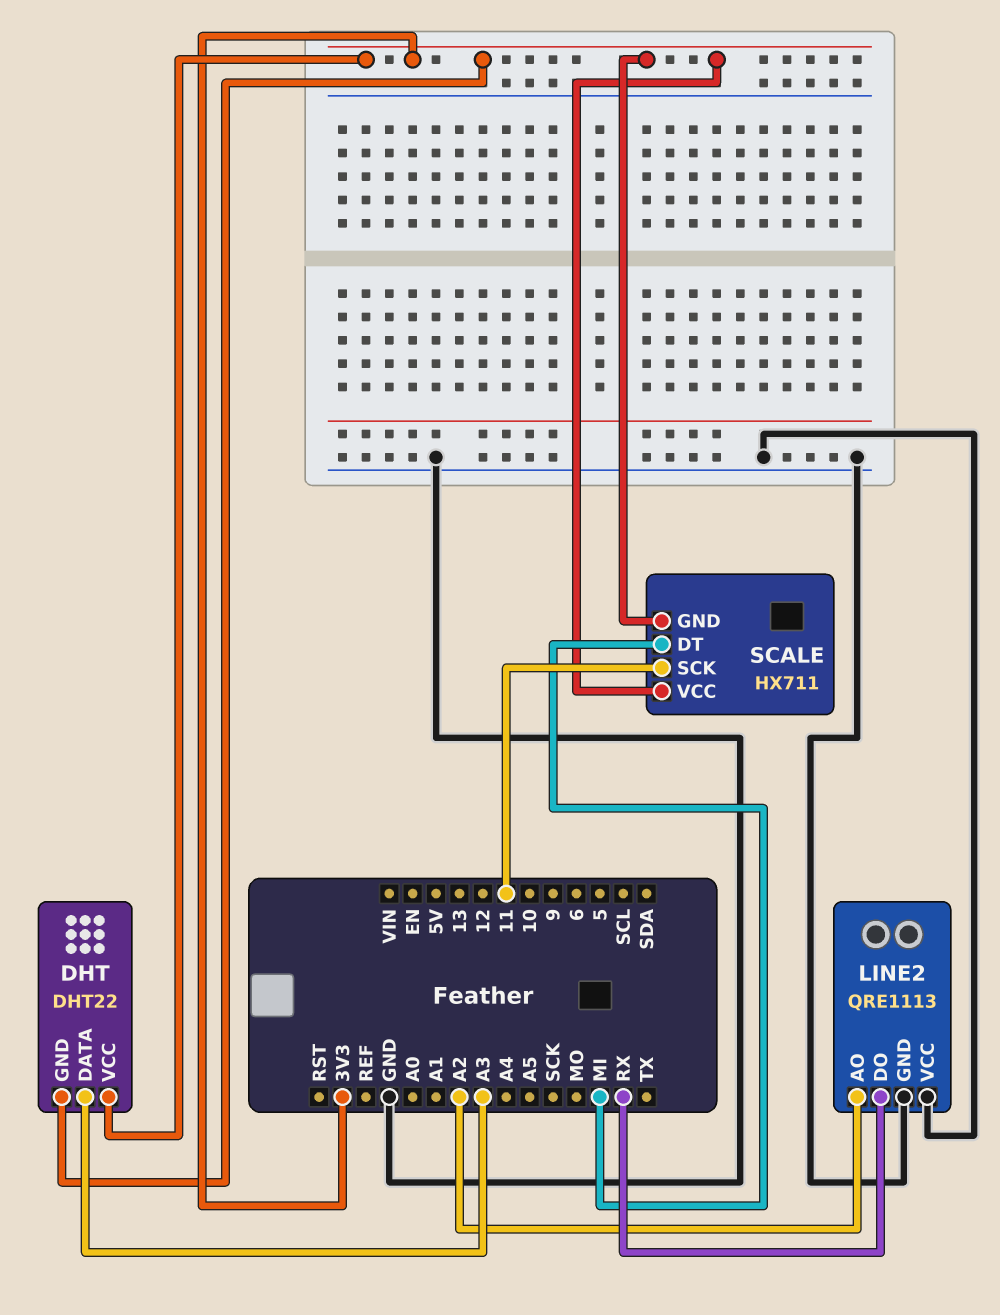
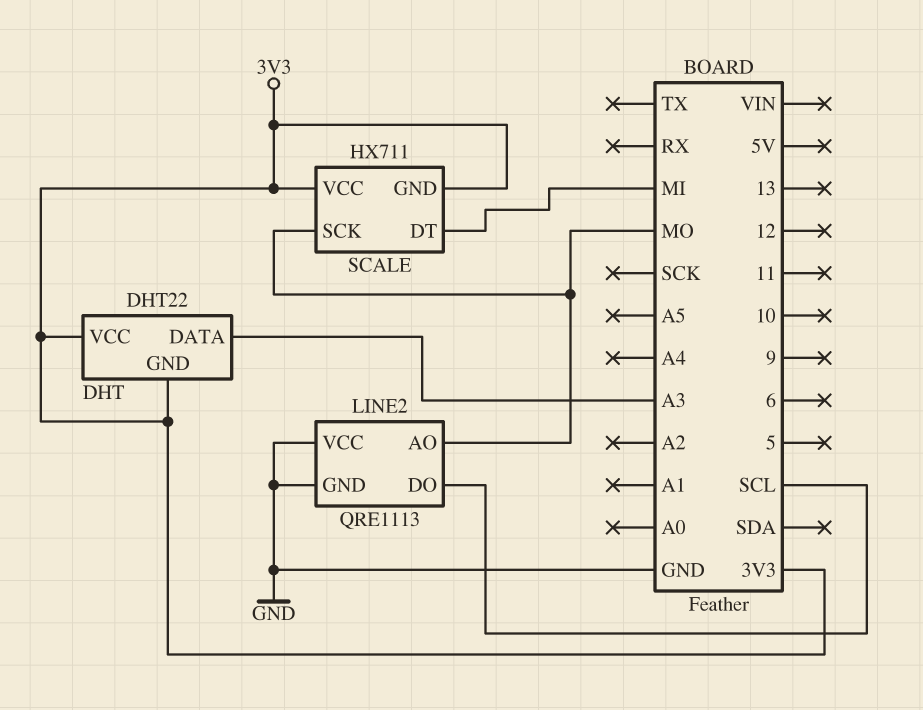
LINE2 pin AO: A2 -> MO
LINE2 pin DO: RX -> SCL
SCALE pin SCK: 11 -> MO

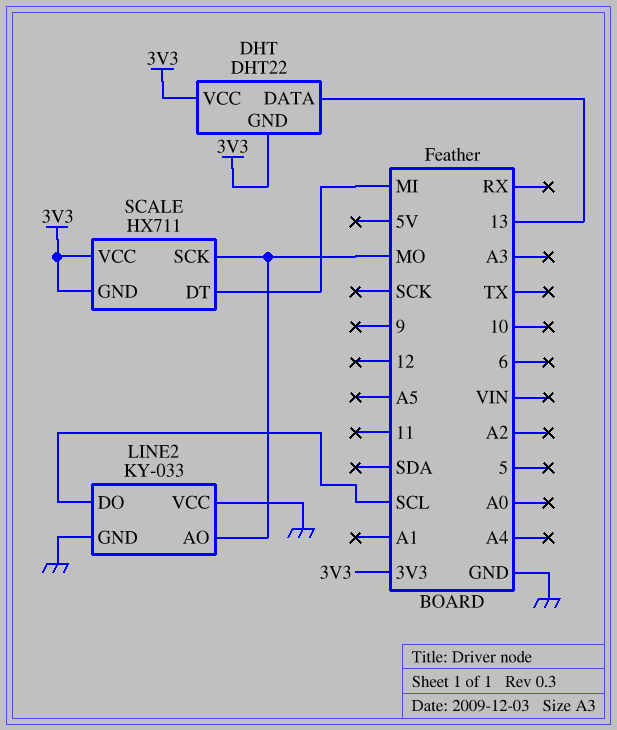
DHT pin DATA: A3 -> 13
LINE2: QRE1113 -> KY-033

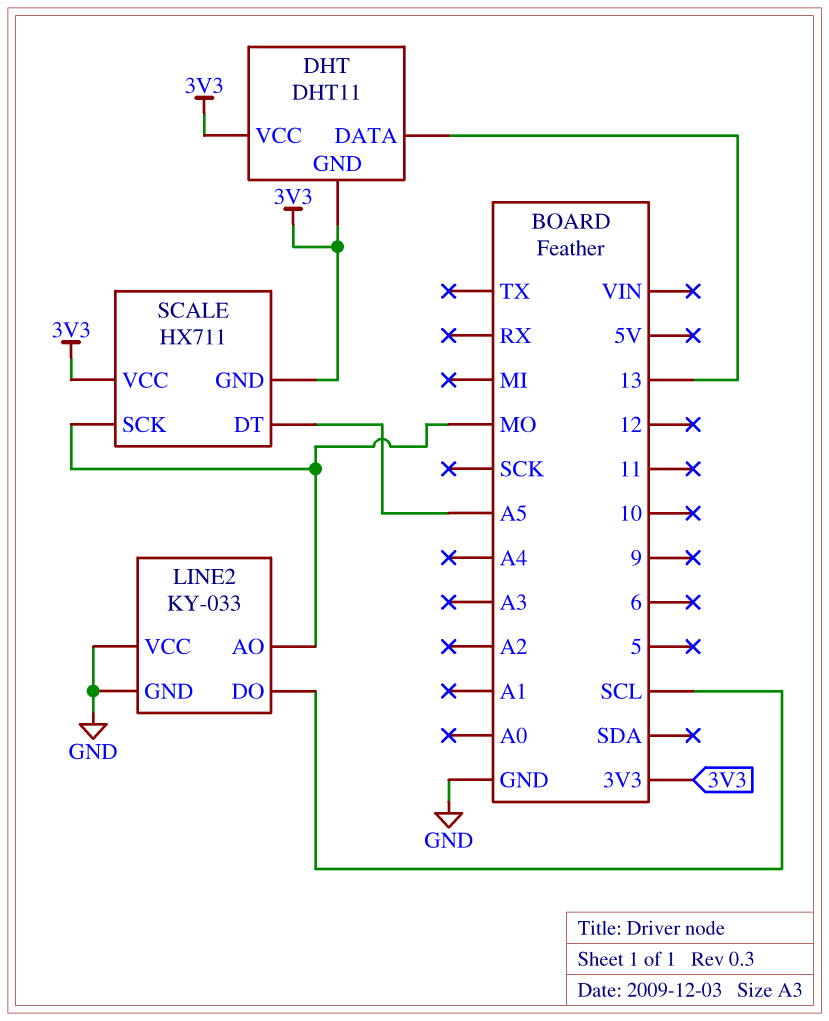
DHT: DHT22 -> DHT11
SCALE pin DT: MI -> A5

